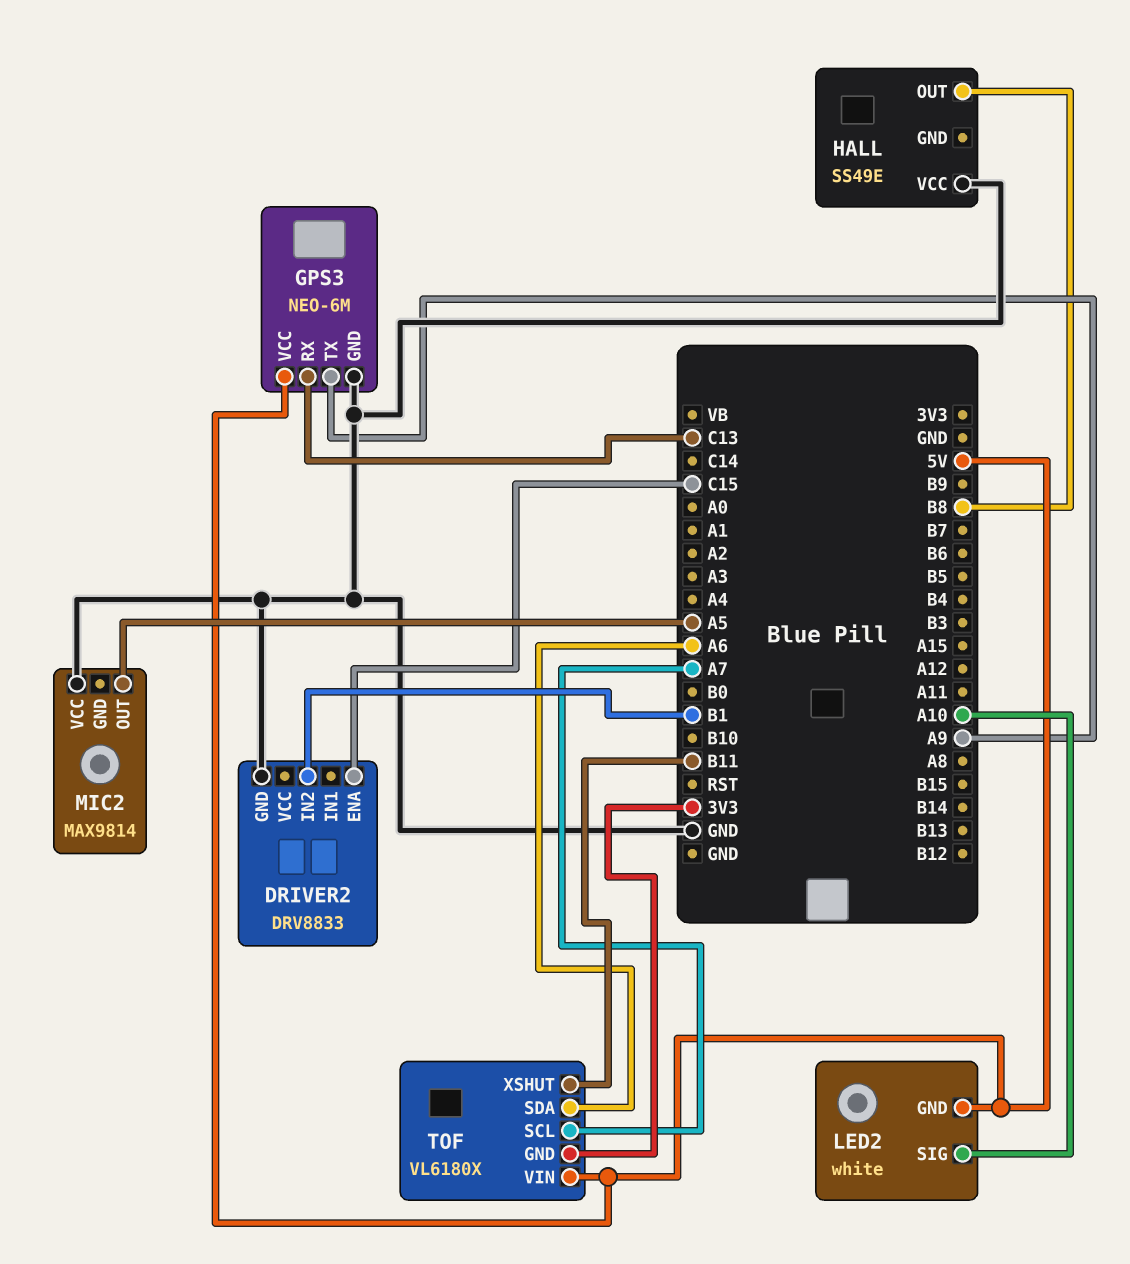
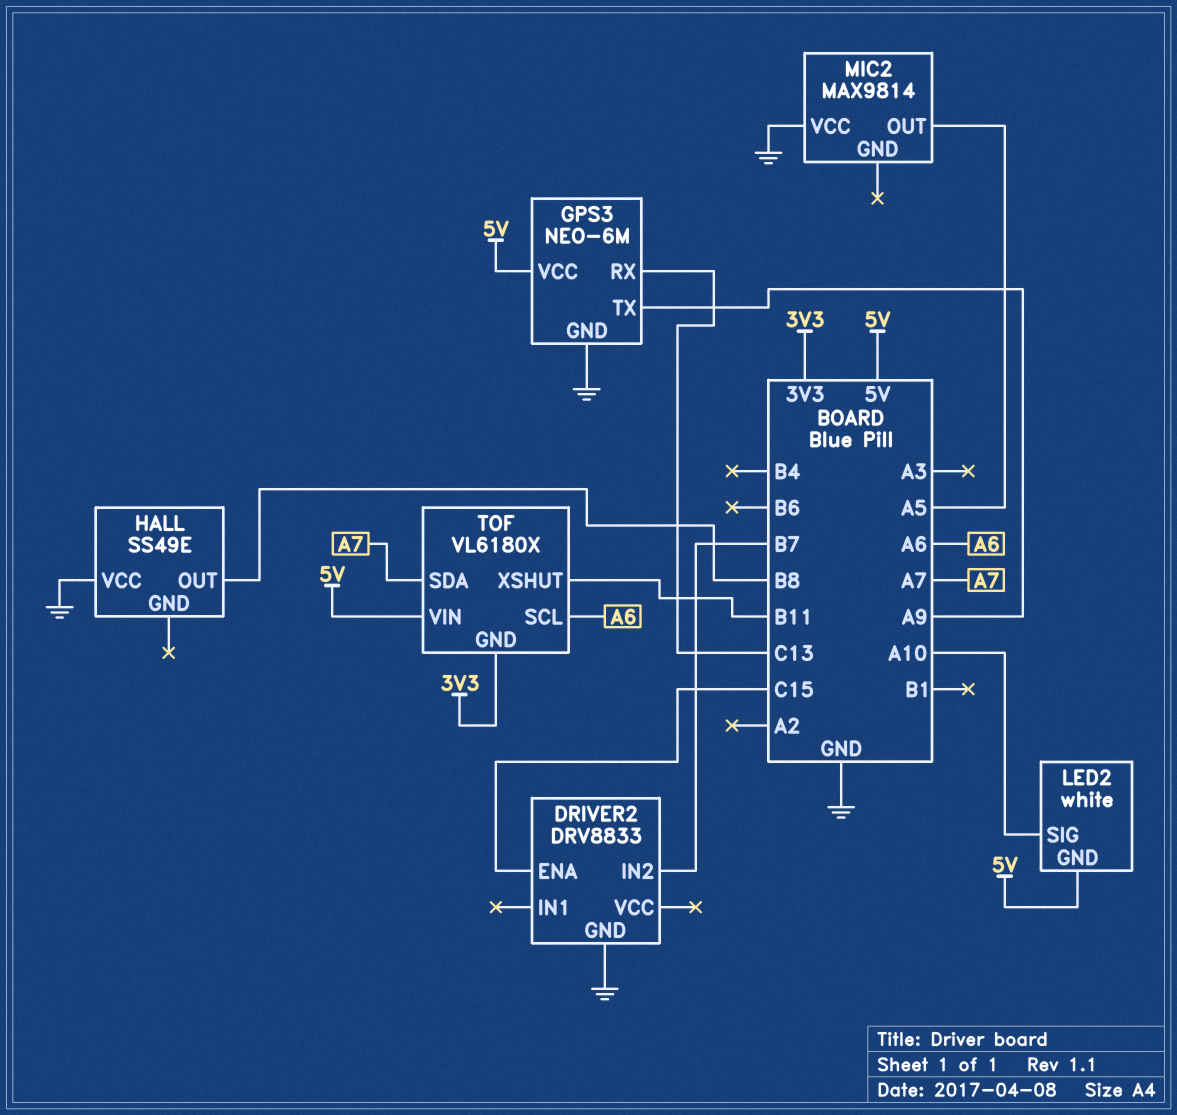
DRIVER2 pin IN2: B1 -> B7
TOF pin SCL: A7 -> A6
TOF pin SDA: A6 -> A7

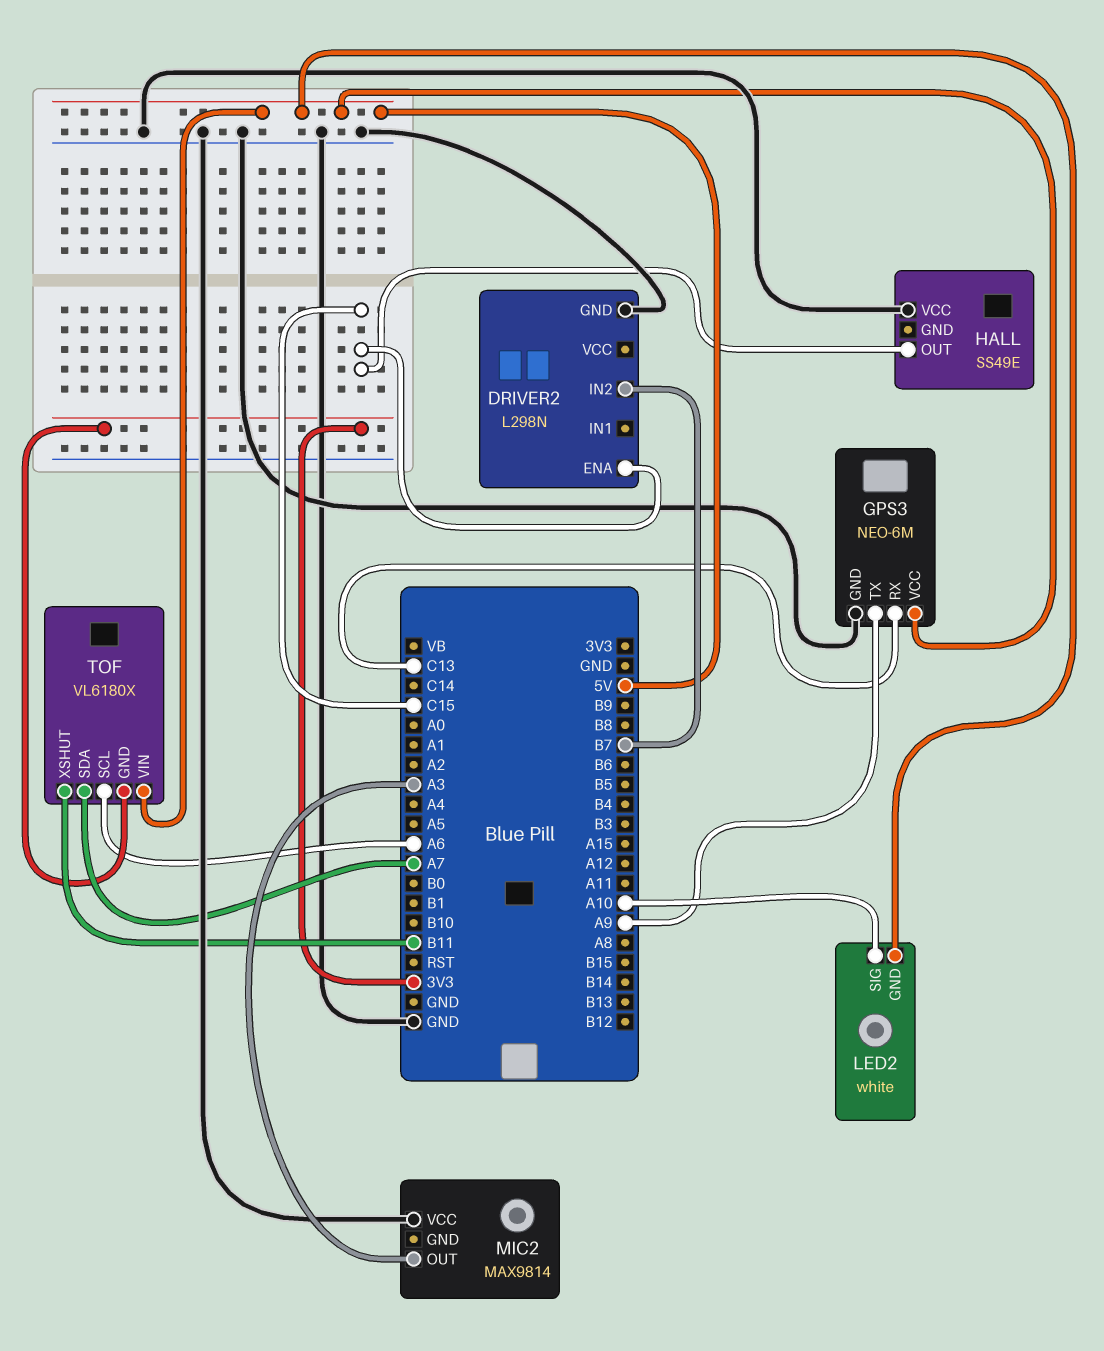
DRIVER2: DRV8833 -> L298N
HALL pin OUT: B8 -> C15
MIC2 pin OUT: A5 -> A3

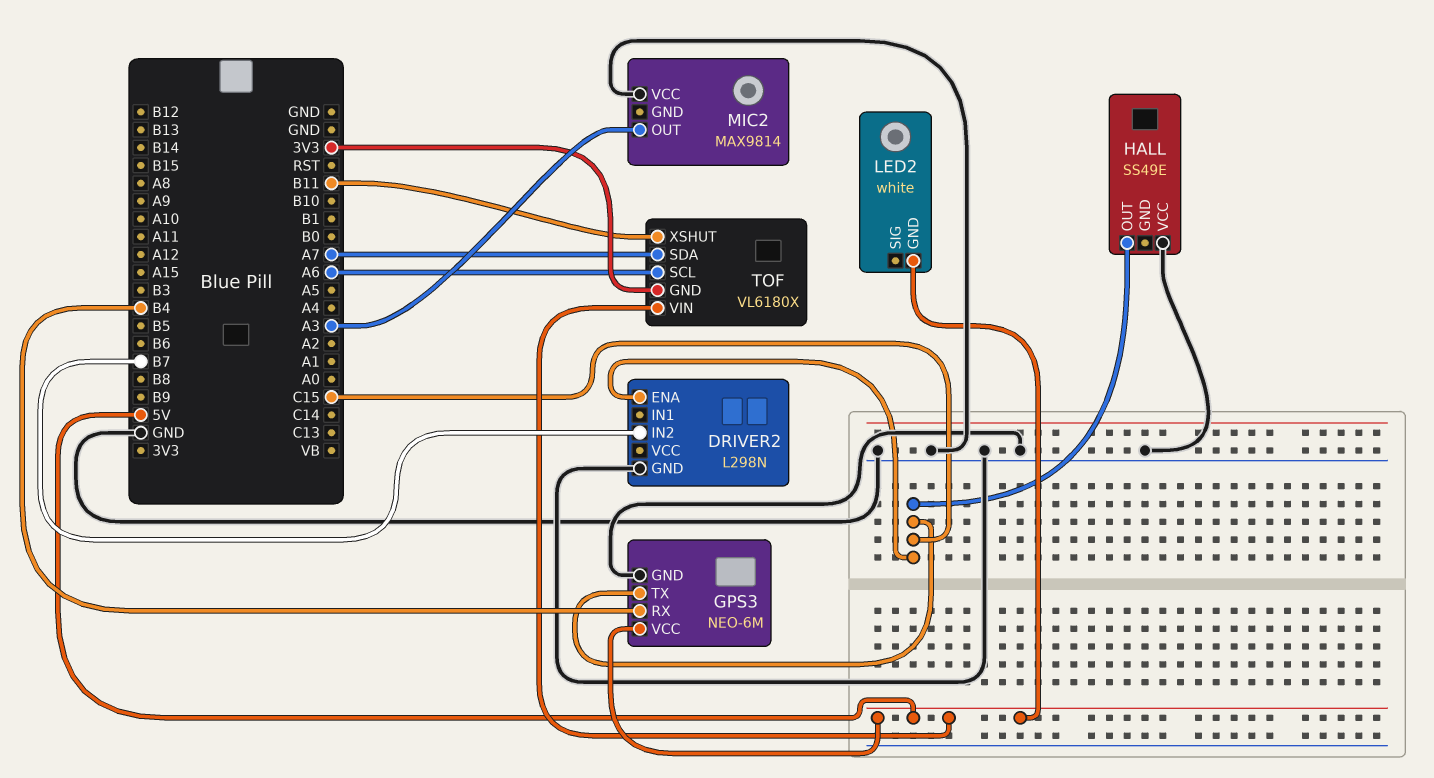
GPS3 pin RX: C13 -> B4
GPS3 pin TX: A9 -> C15
LED2 pin SIG: A10 -> none

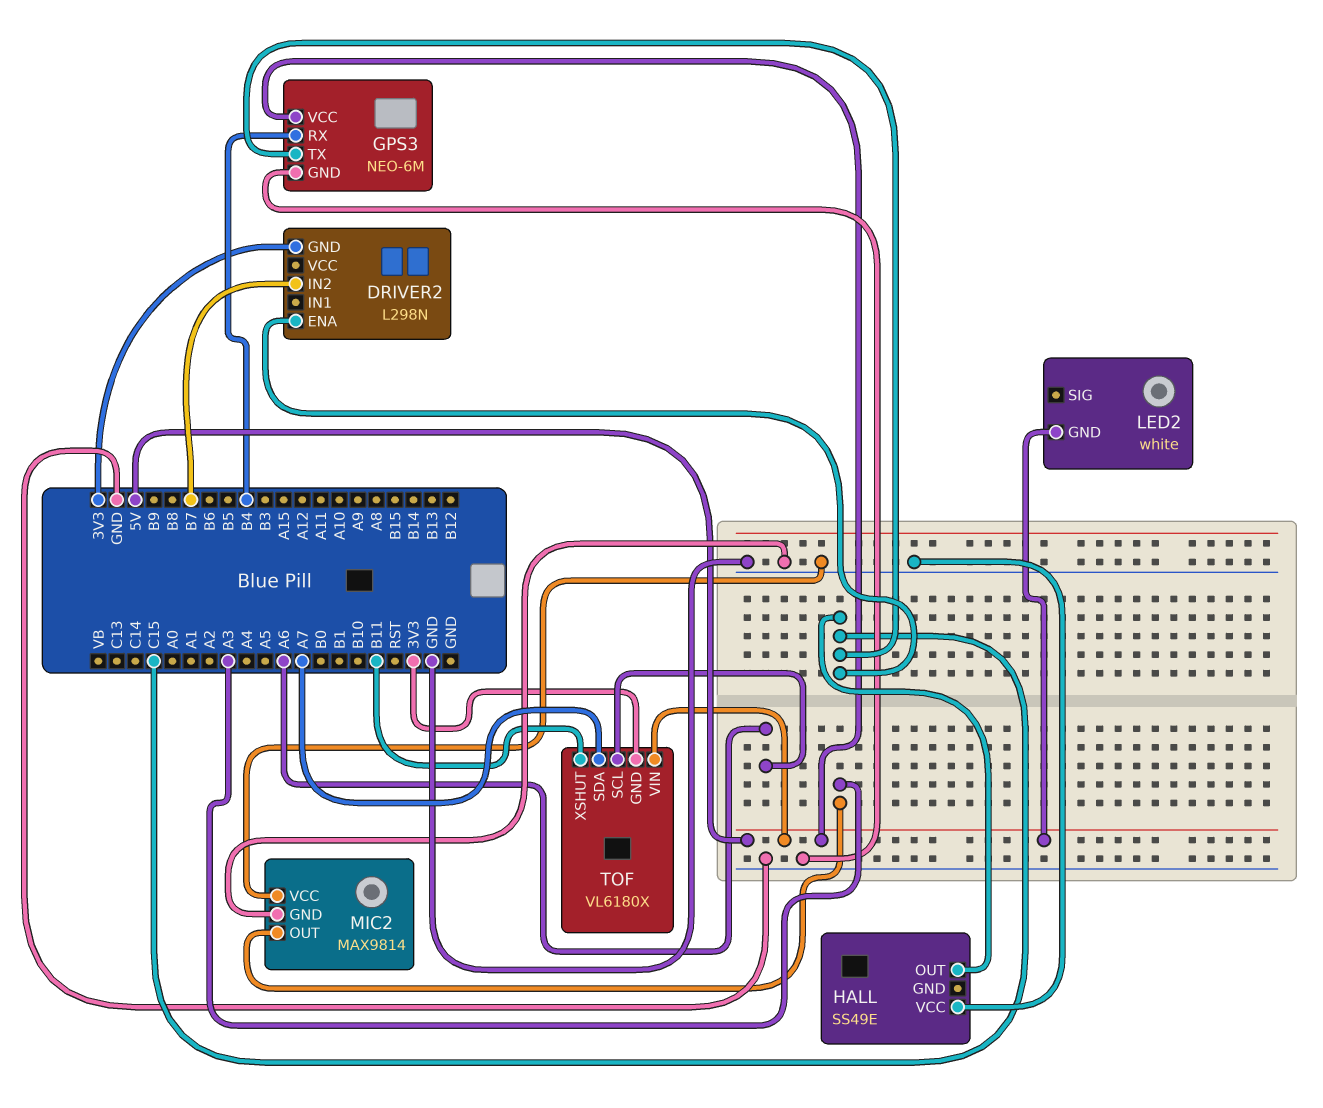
DRIVER2 pin GND: GND -> 3V3
MIC2 pin GND: none -> GND

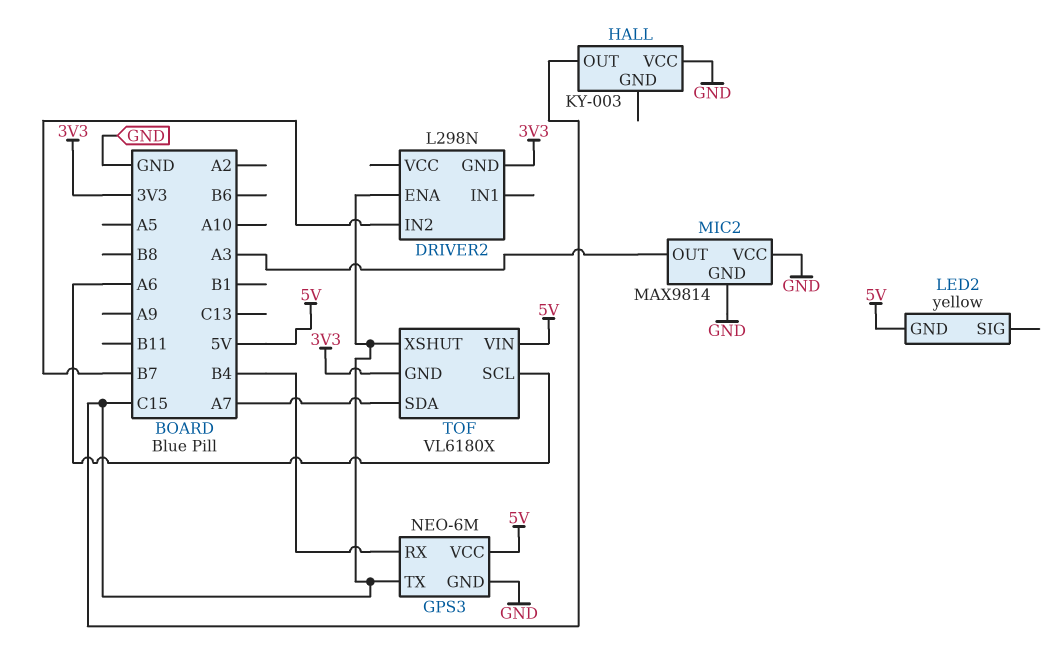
HALL: SS49E -> KY-003
LED2: white -> yellow
TOF pin XSHUT: B11 -> C15

